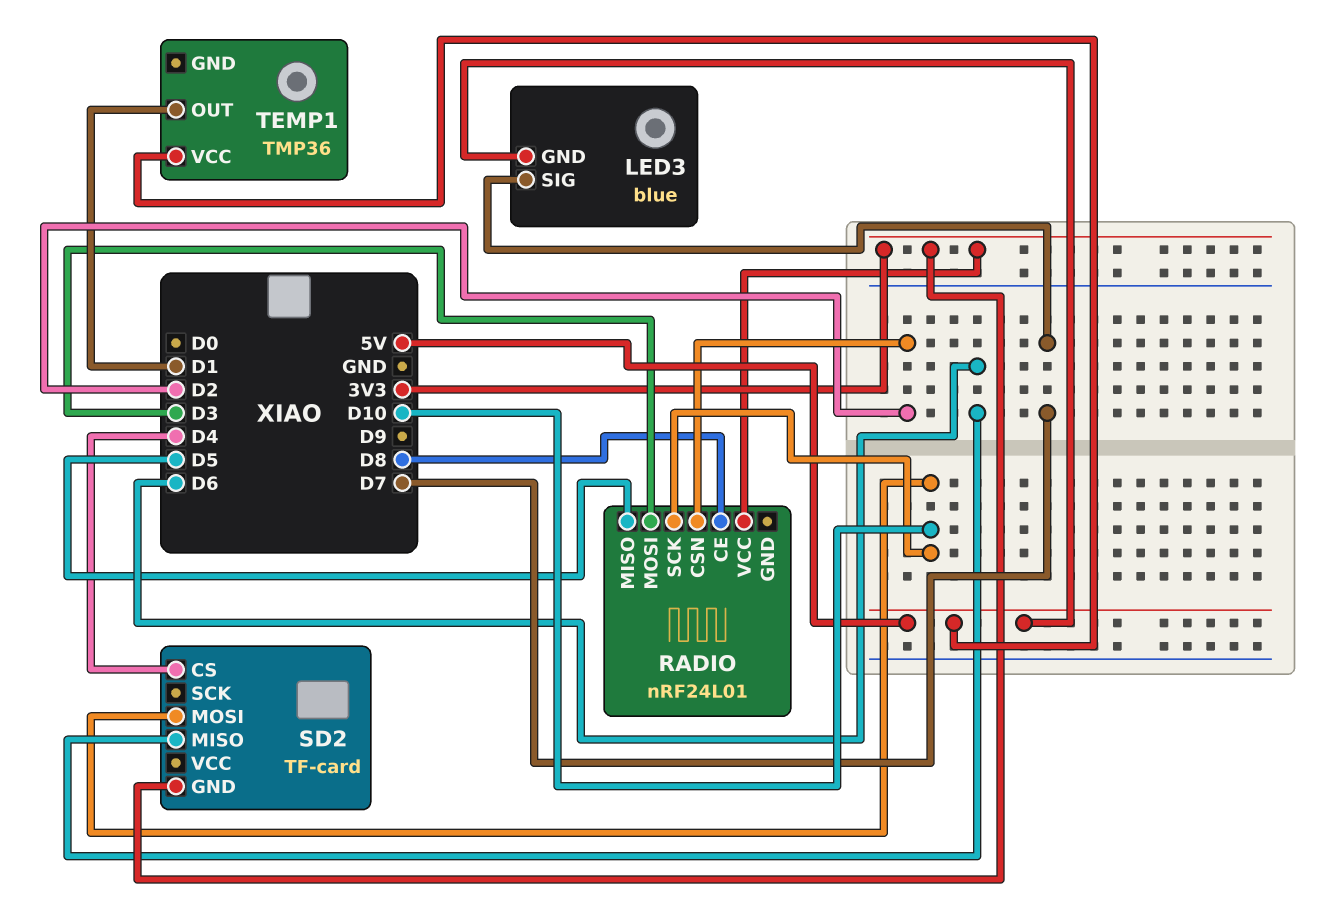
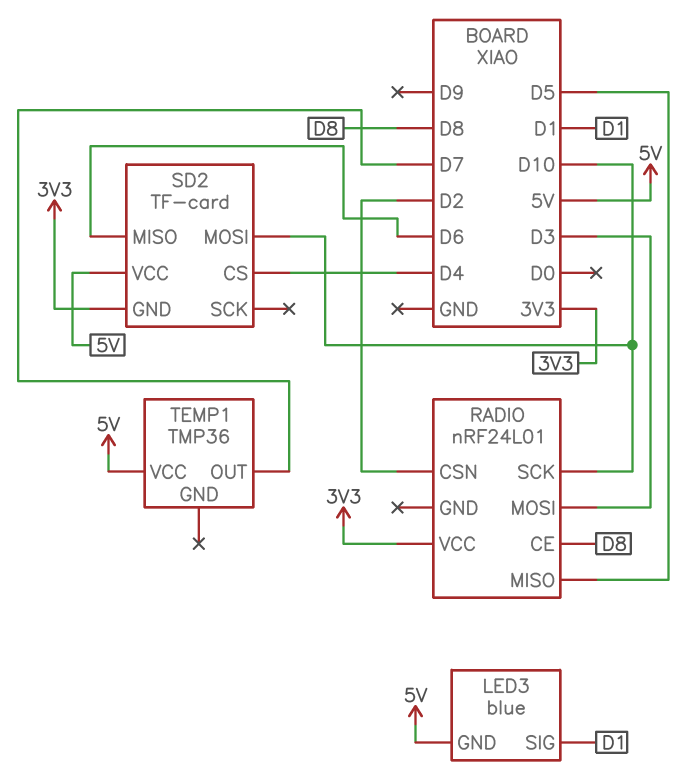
LED3 pin SIG: D7 -> D1
SD2 pin VCC: none -> 5V
TEMP1 pin OUT: D1 -> D7

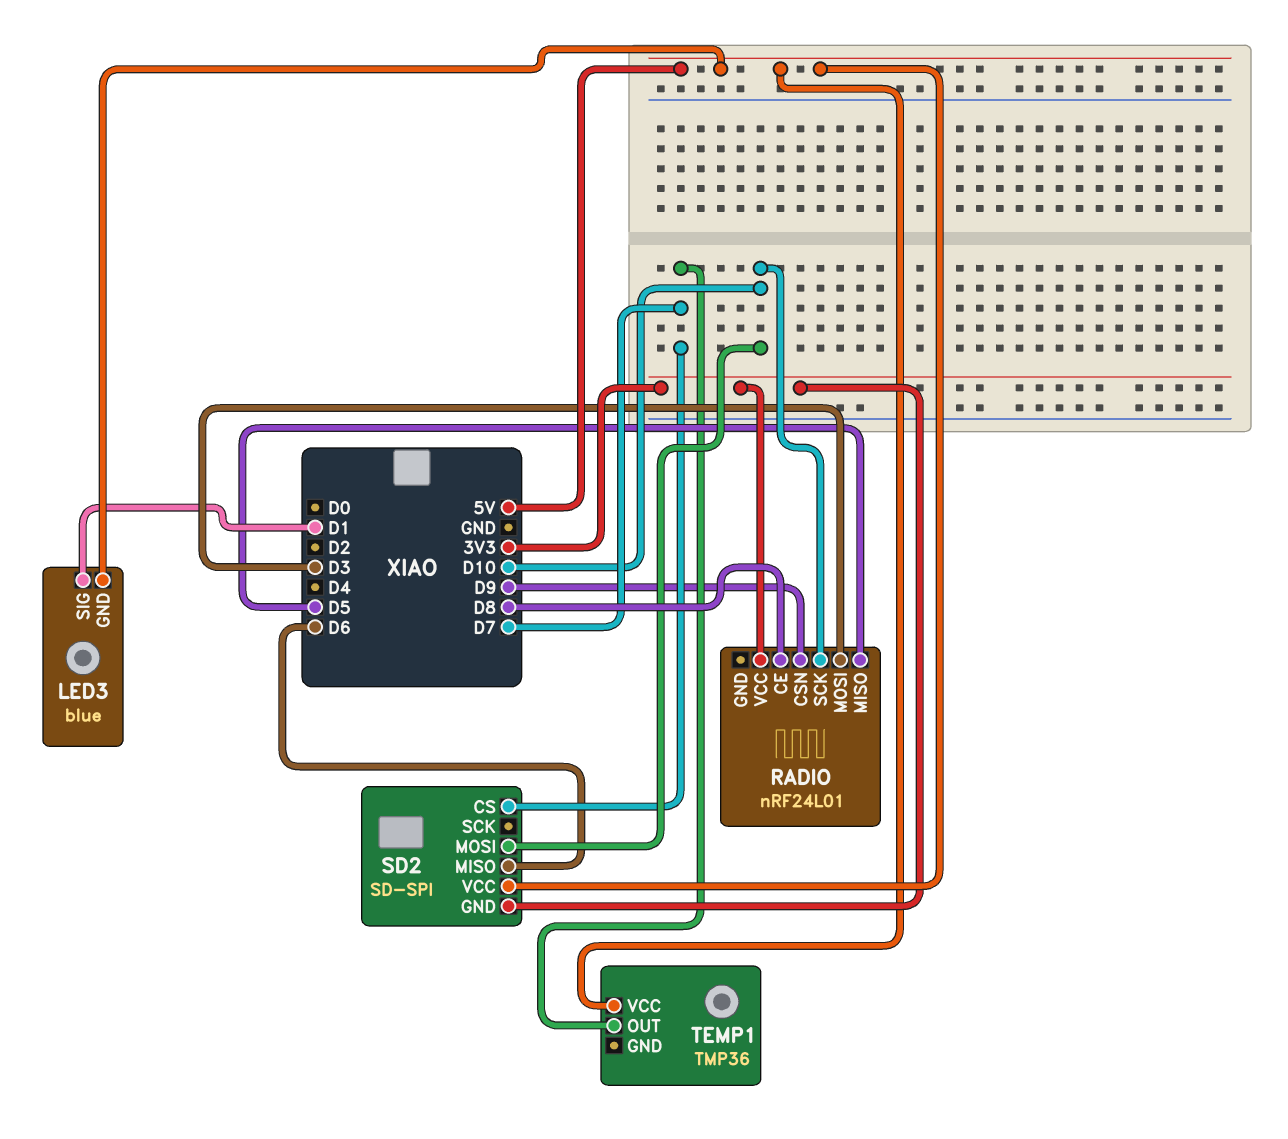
RADIO pin CSN: D2 -> D9
SD2: TF-card -> SD-SPI
SD2 pin CS: D4 -> D7

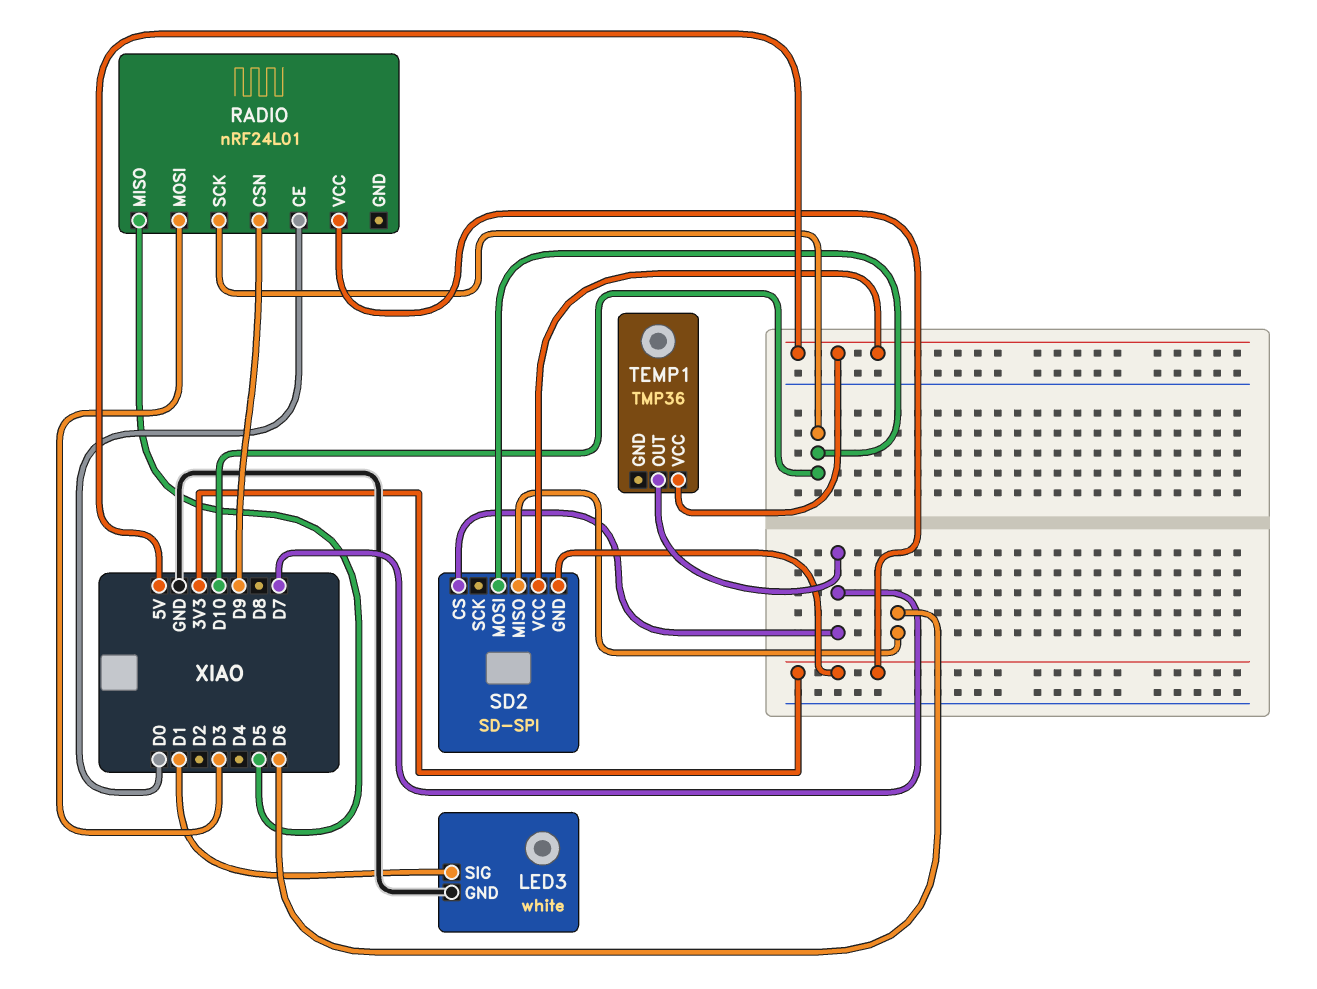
LED3: blue -> white
LED3 pin GND: 5V -> GND
RADIO pin CE: D8 -> D0

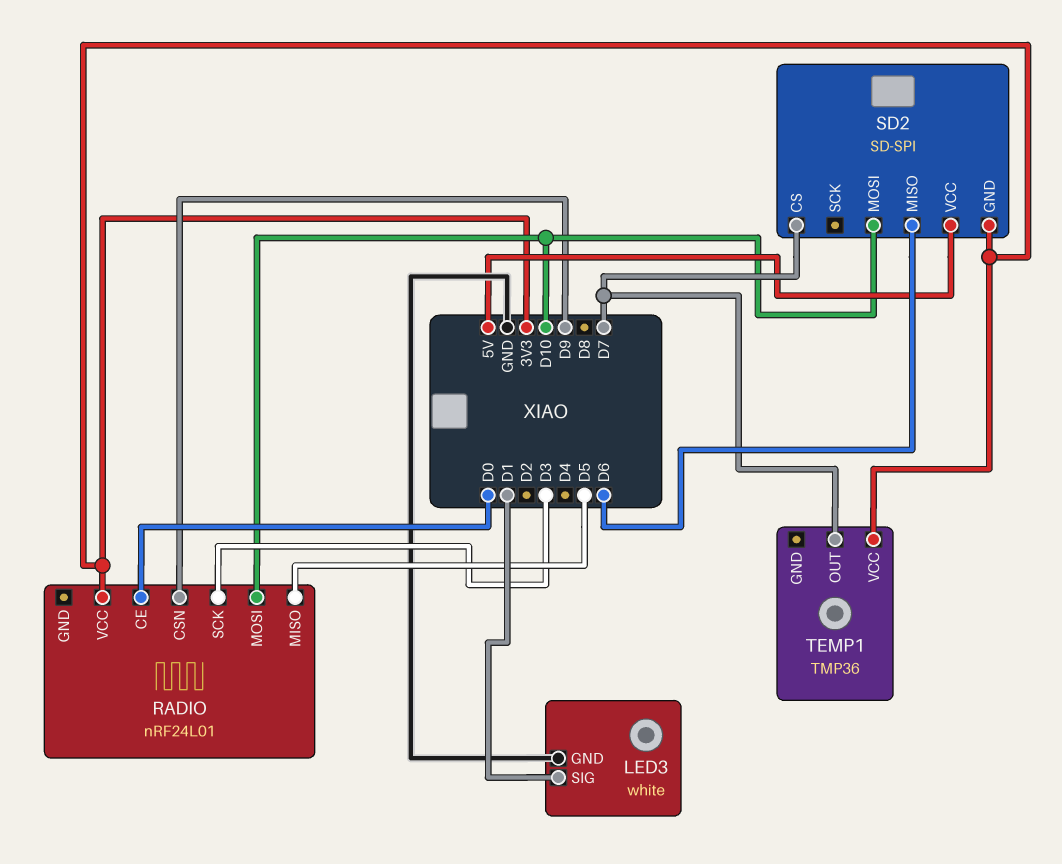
RADIO pin MOSI: D3 -> D10
RADIO pin SCK: D10 -> D3
TEMP1 pin VCC: 5V -> 3V3

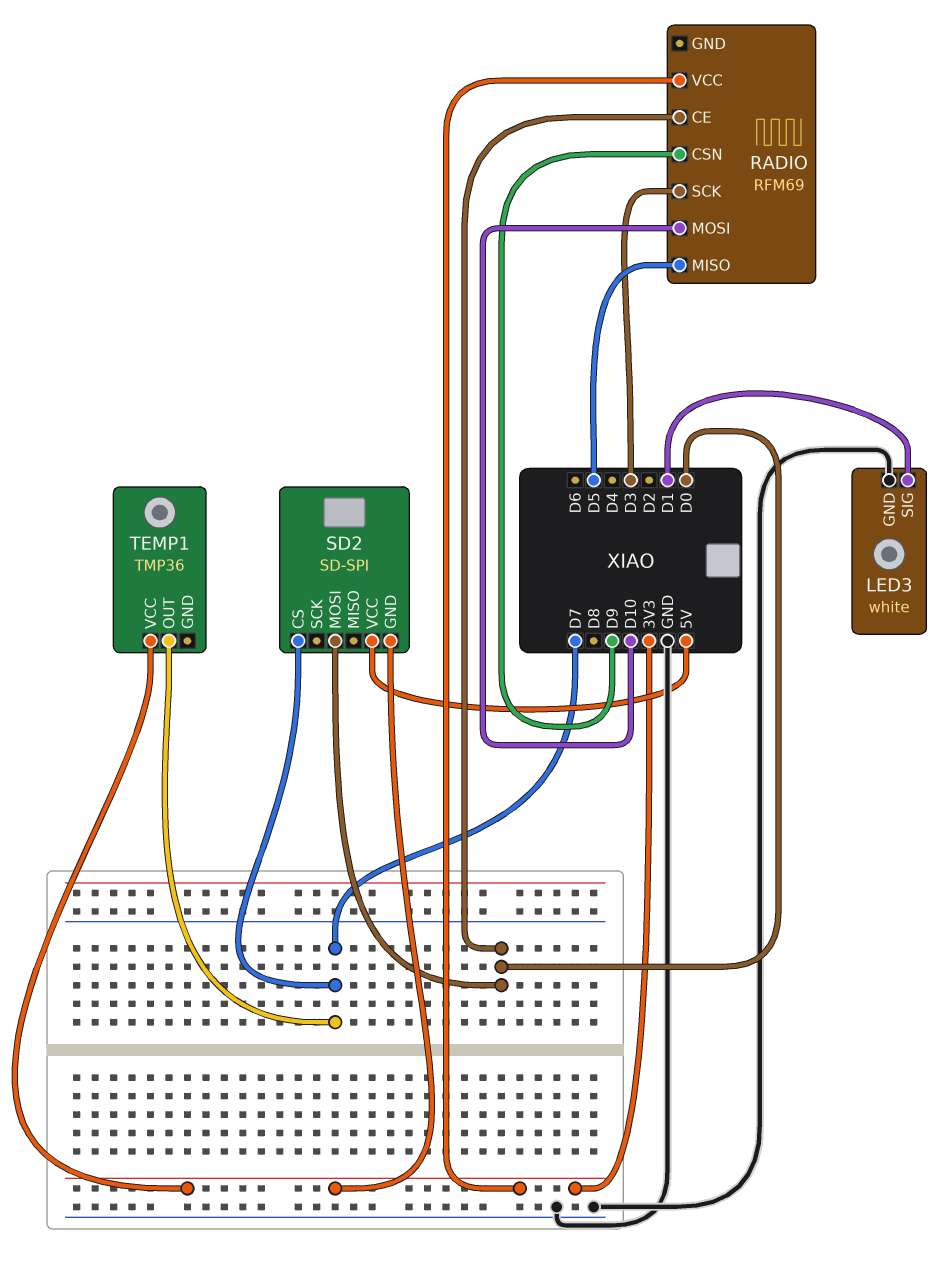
RADIO: nRF24L01 -> RFM69
SD2 pin MISO: D6 -> none
SD2 pin MOSI: D10 -> D0

